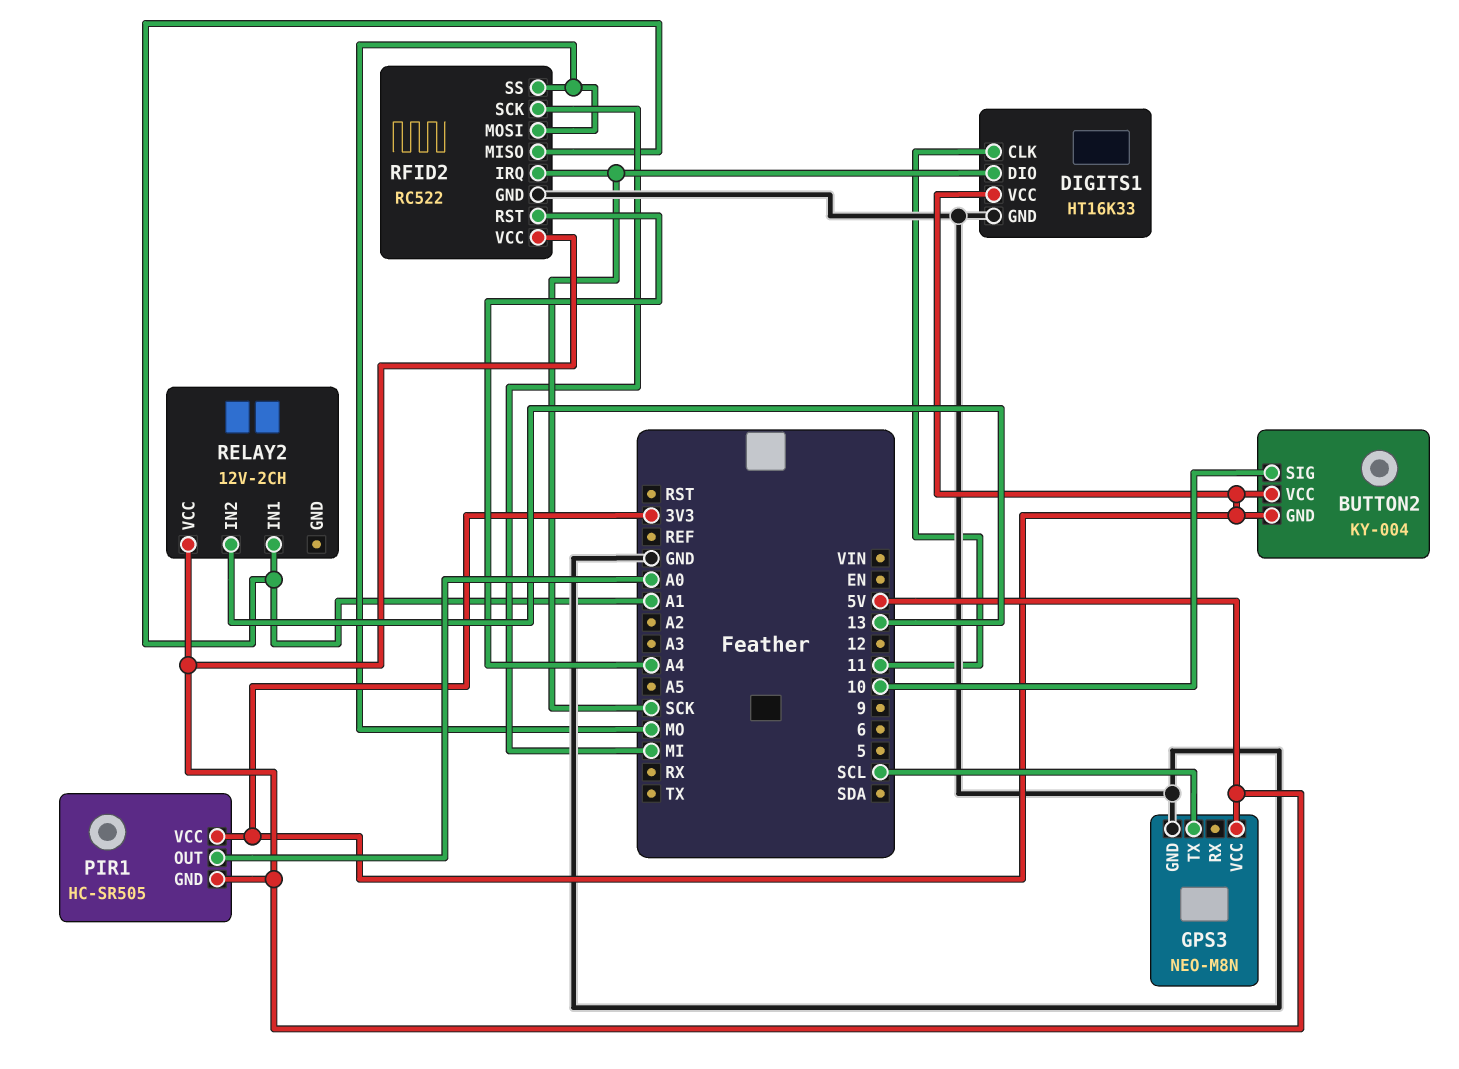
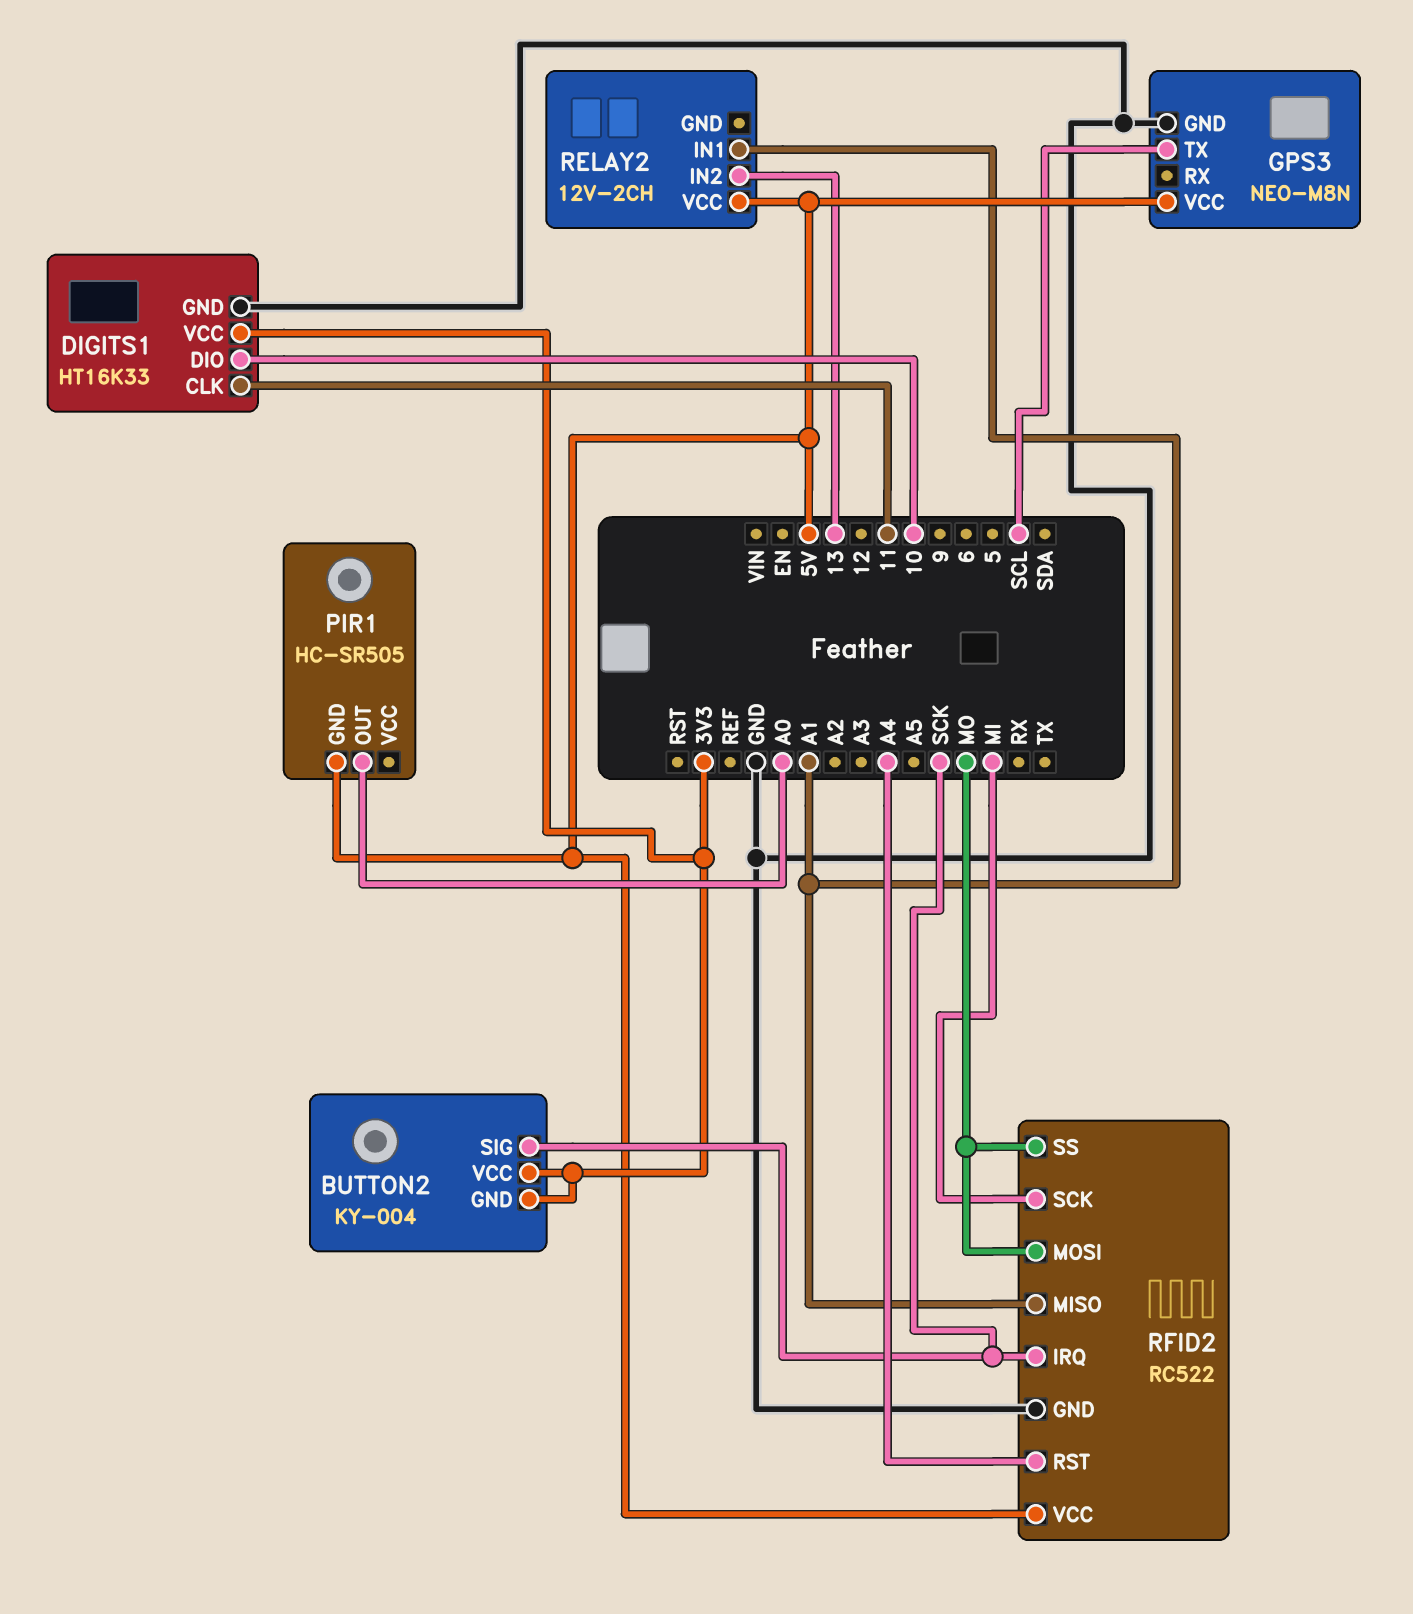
BUTTON2 pin SIG: 10 -> SCK
DIGITS1 pin DIO: SCK -> 10
PIR1 pin VCC: 3V3 -> none

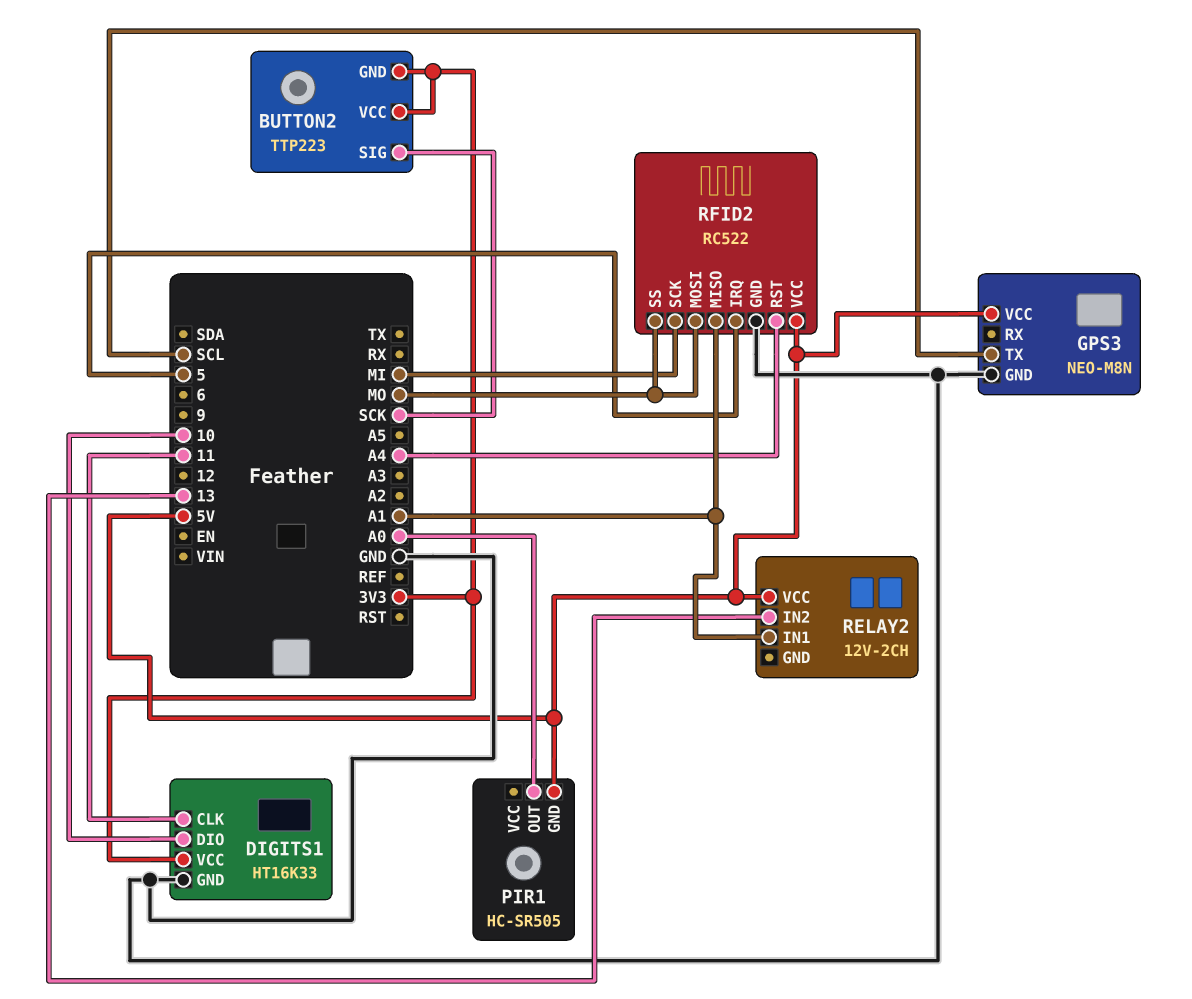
BUTTON2: KY-004 -> TTP223
RFID2 pin IRQ: SCK -> 5

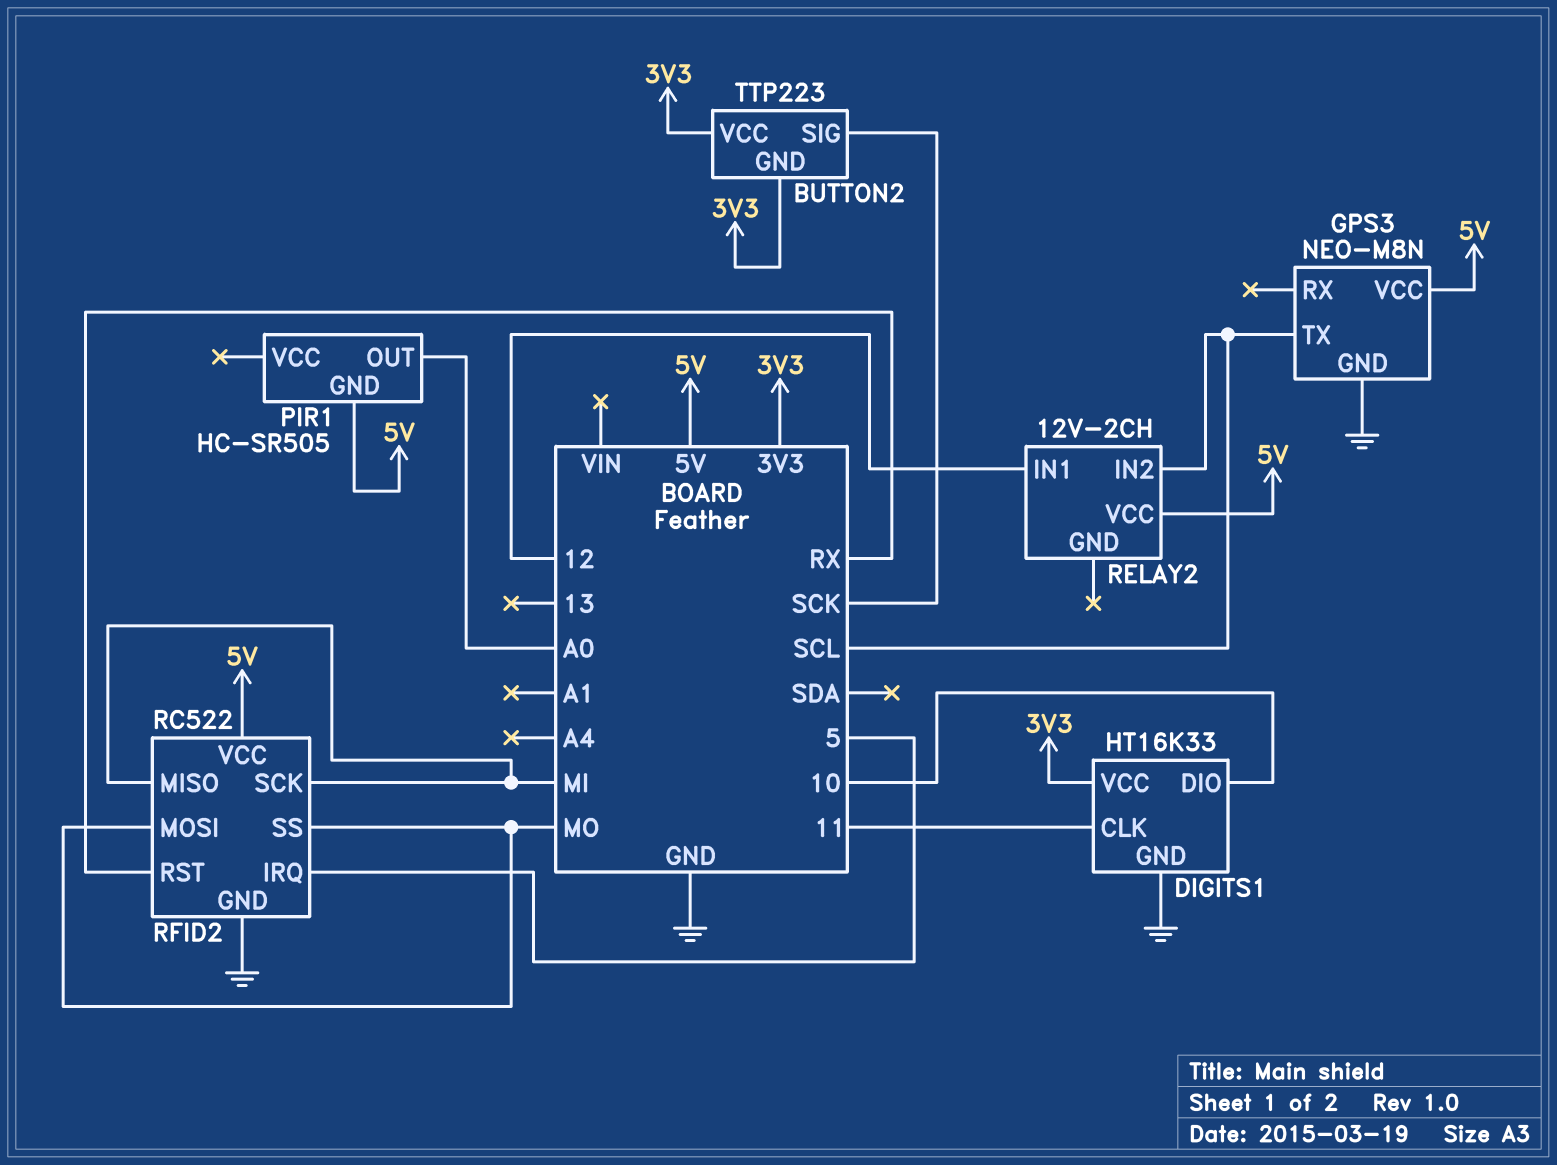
RELAY2 pin IN1: A1 -> 12
RELAY2 pin IN2: 13 -> SCL
RFID2 pin MISO: A1 -> MI
RFID2 pin RST: A4 -> RX

